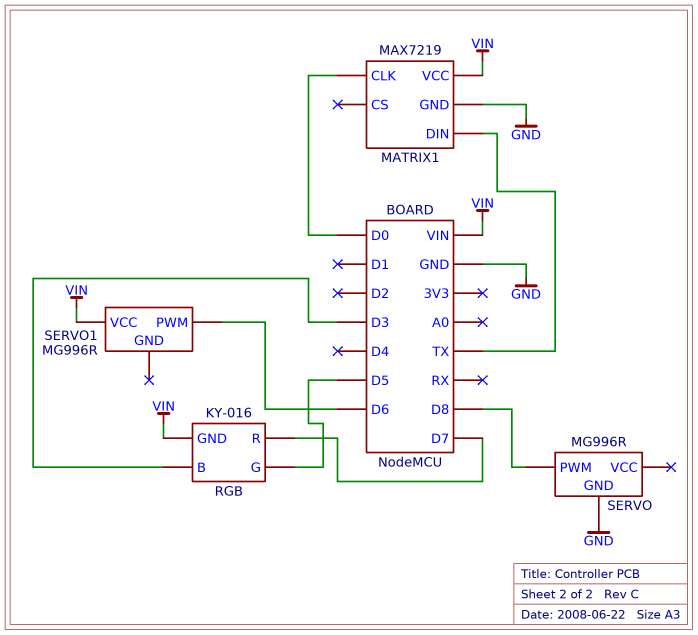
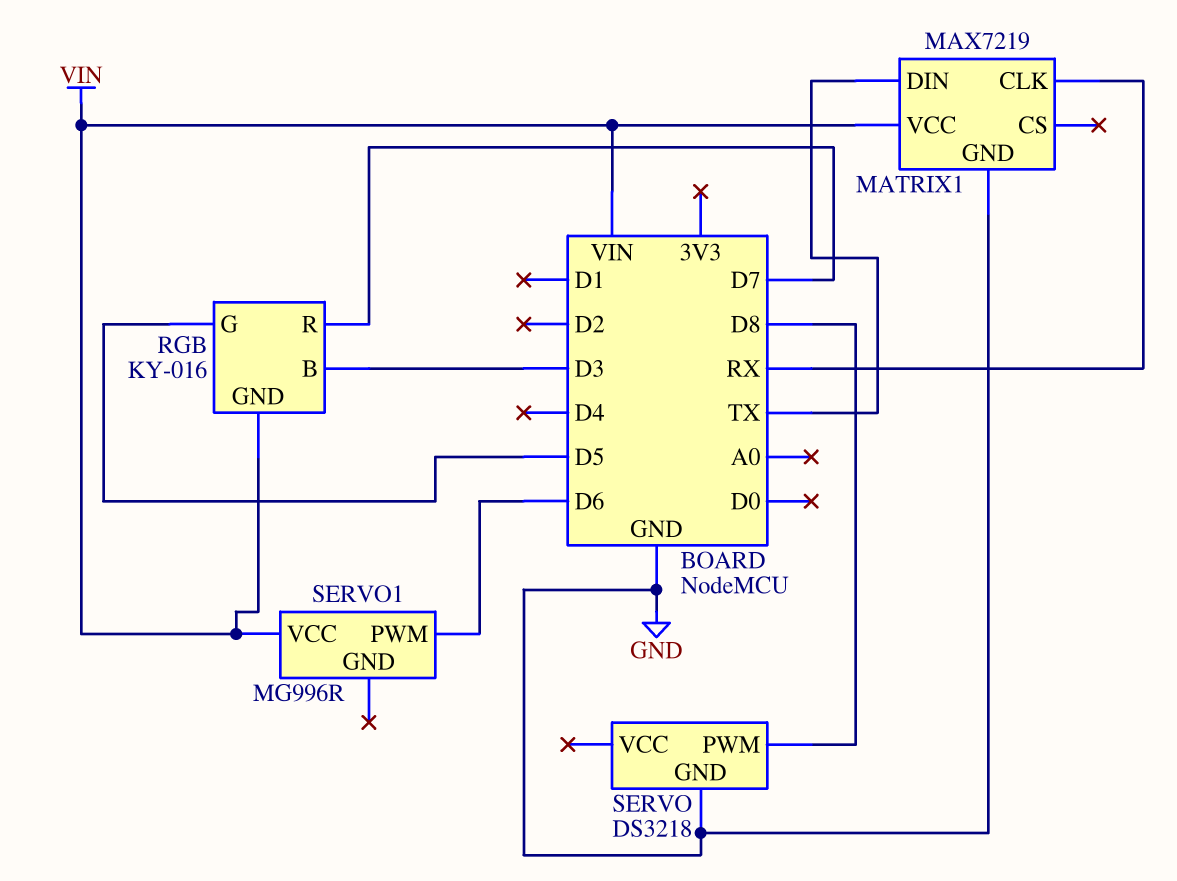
MATRIX1 pin CLK: D0 -> RX
SERVO: MG996R -> DS3218

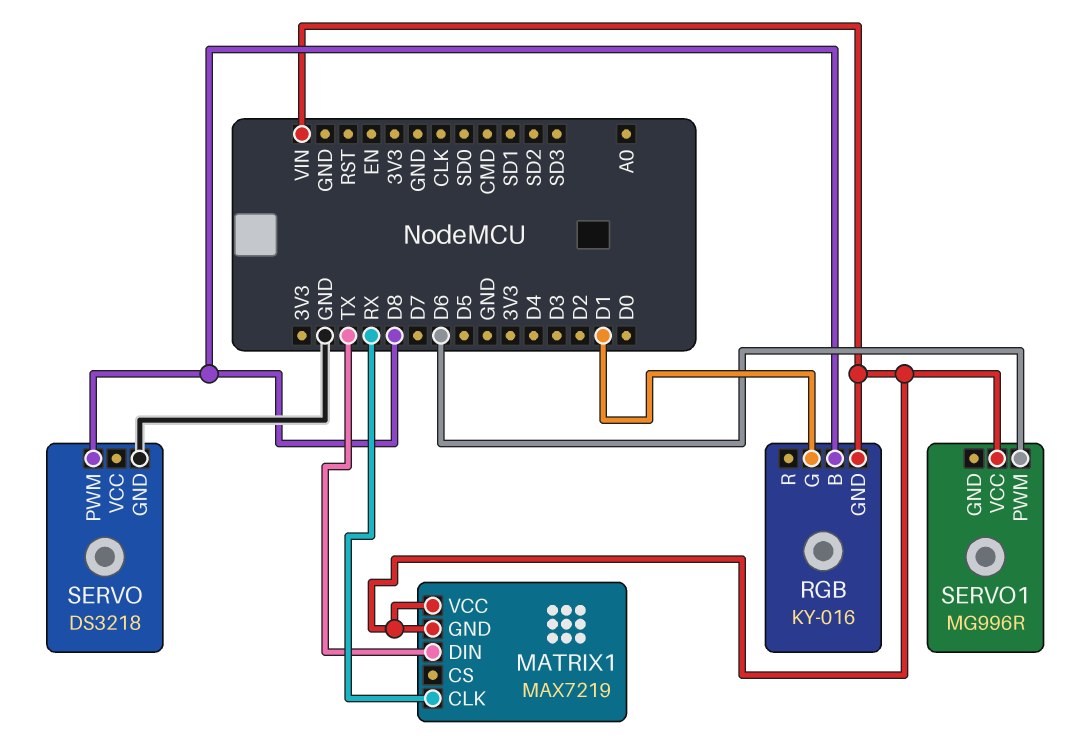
MATRIX1 pin GND: GND -> VIN
RGB pin B: D3 -> D8
RGB pin G: D5 -> D1
RGB pin R: D7 -> none

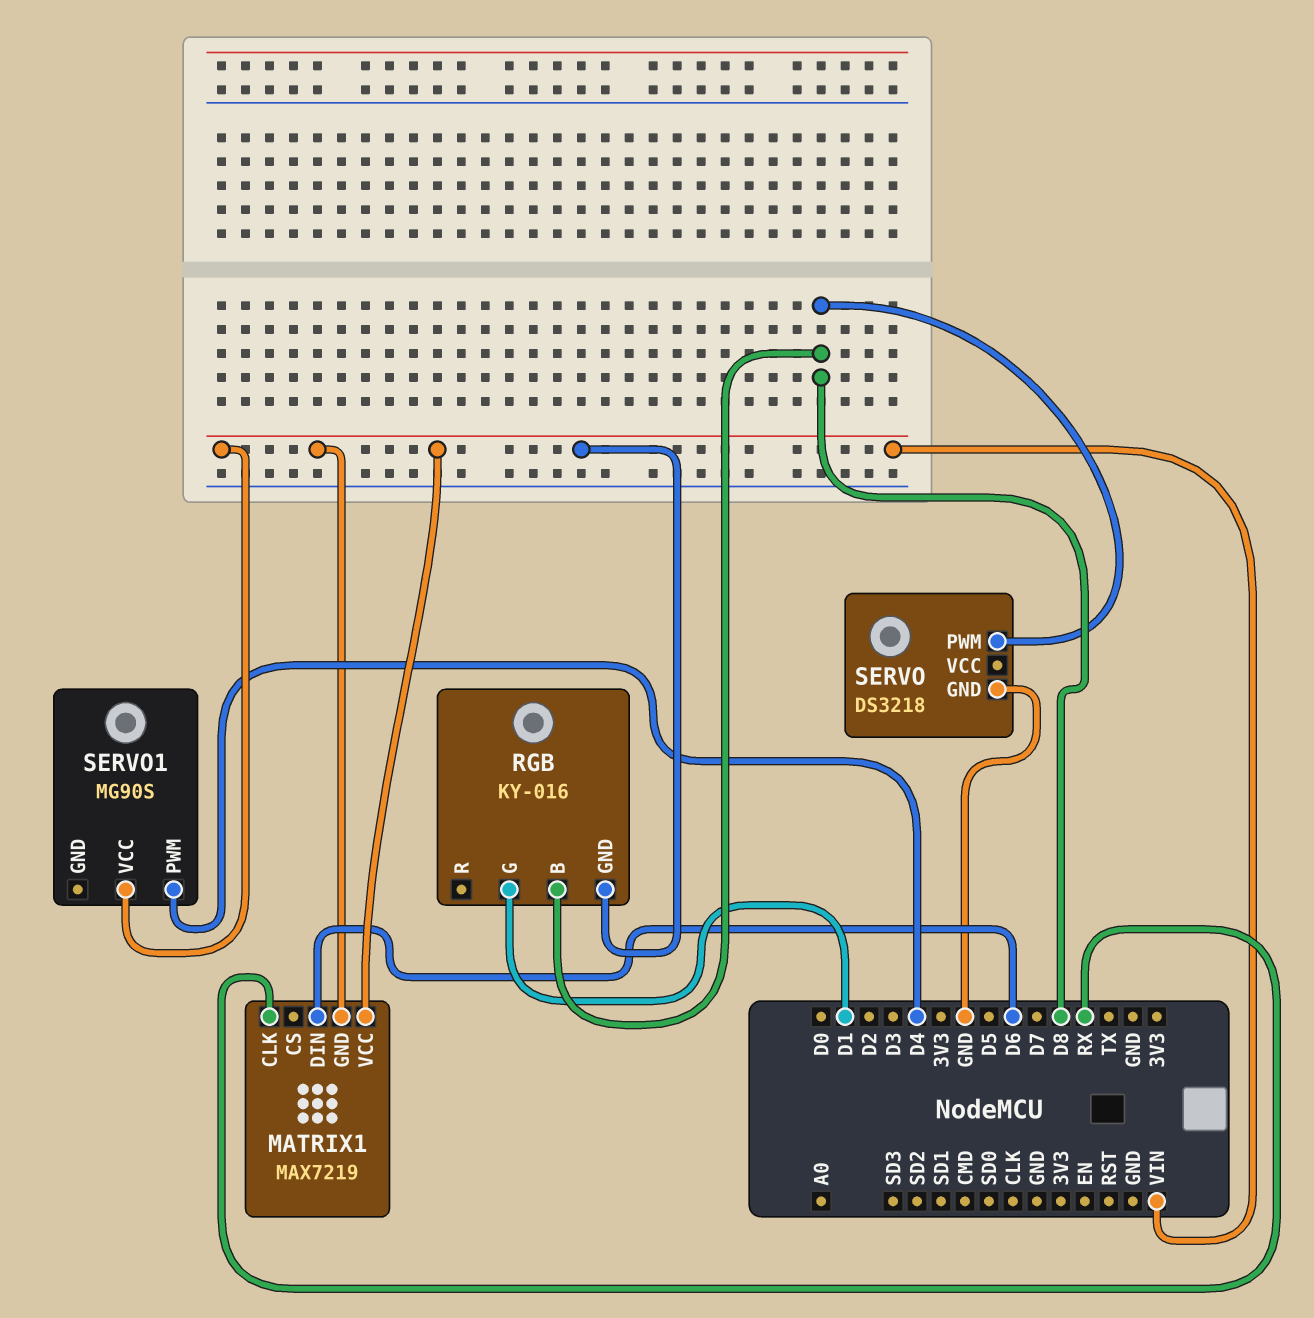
MATRIX1 pin DIN: TX -> D6
SERVO1: MG996R -> MG90S
SERVO1 pin PWM: D6 -> D4

